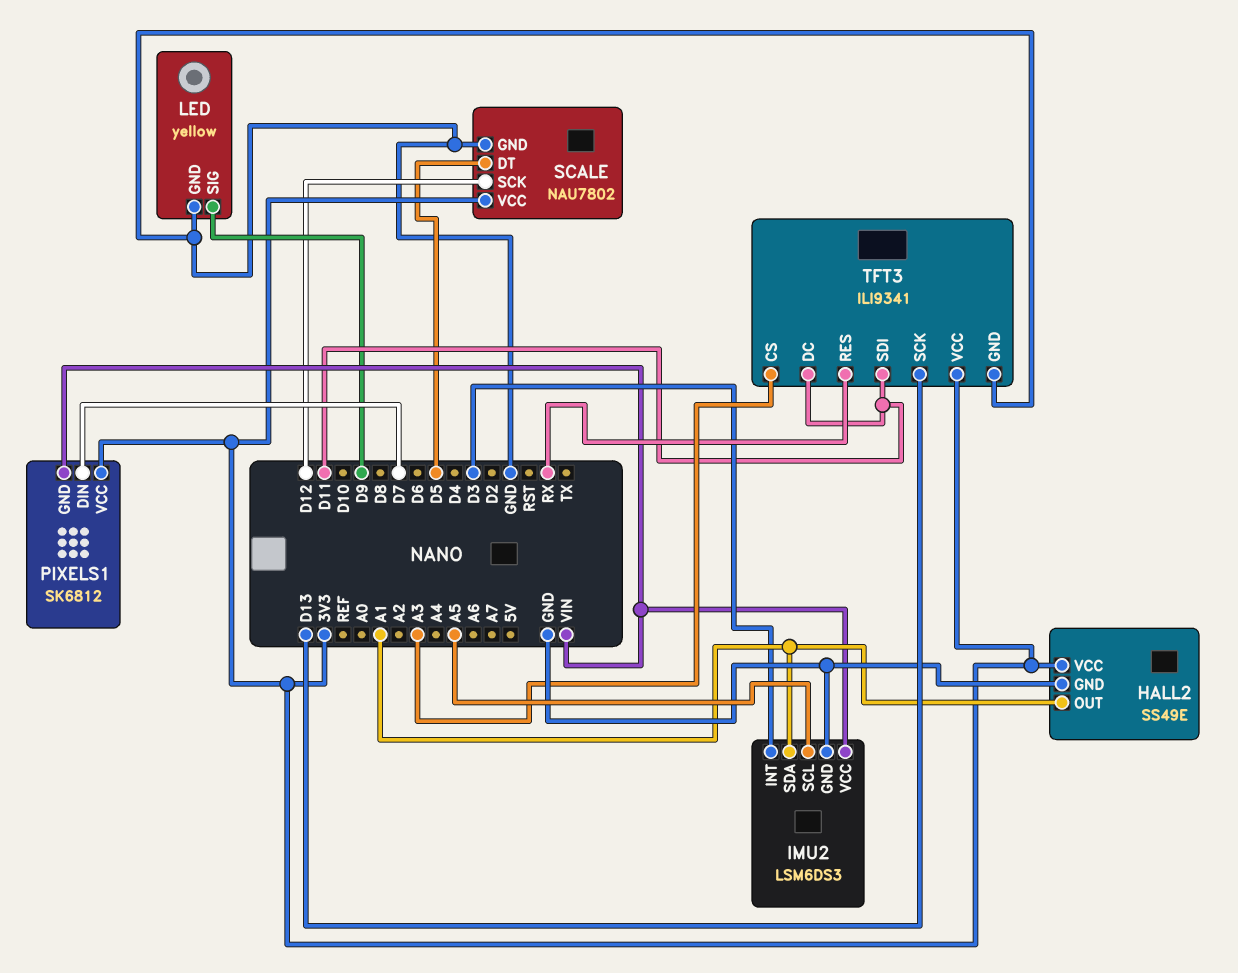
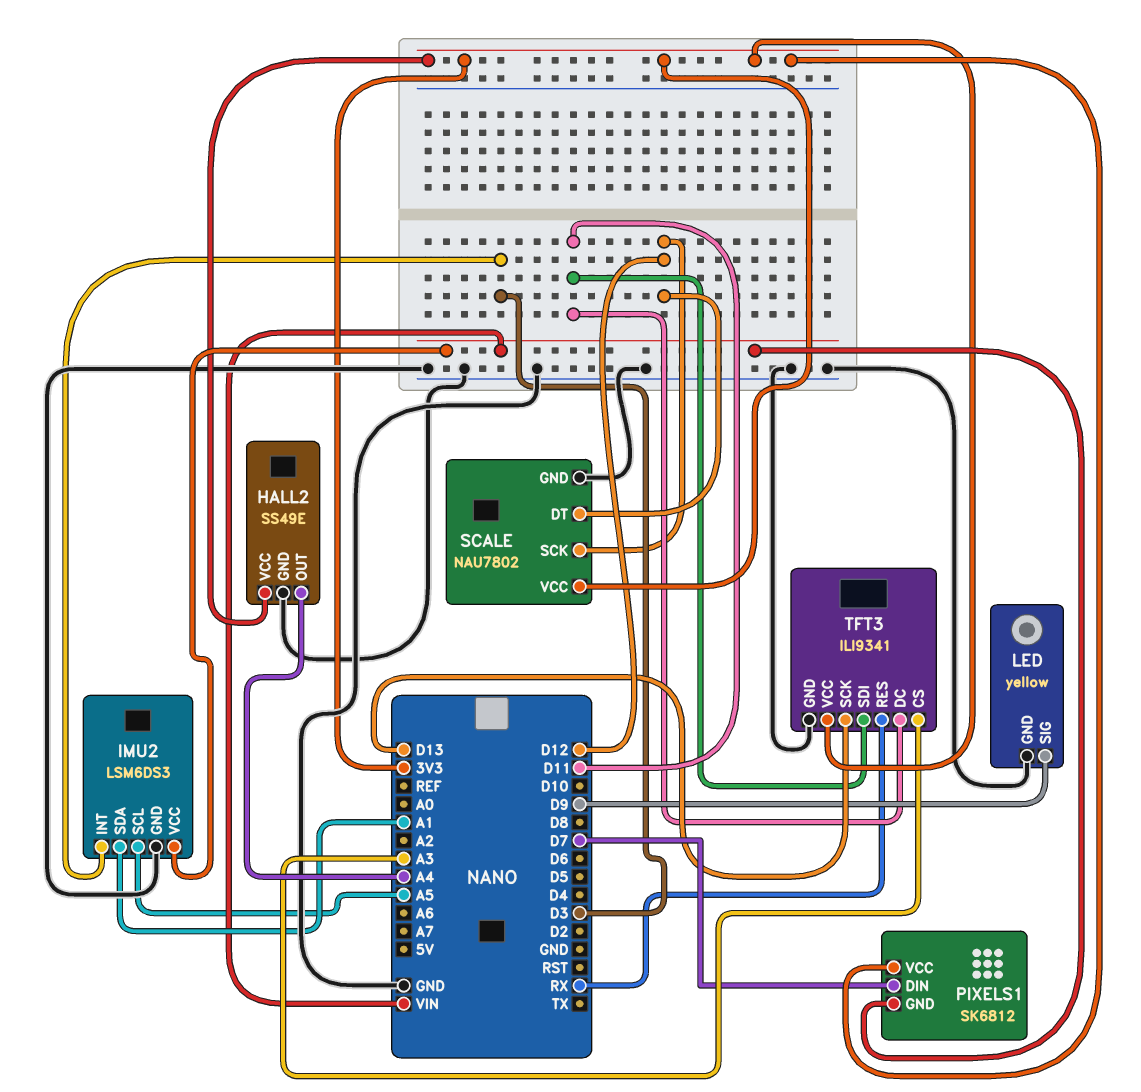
HALL2 pin OUT: A1 -> A4
SCALE pin DT: D5 -> D12

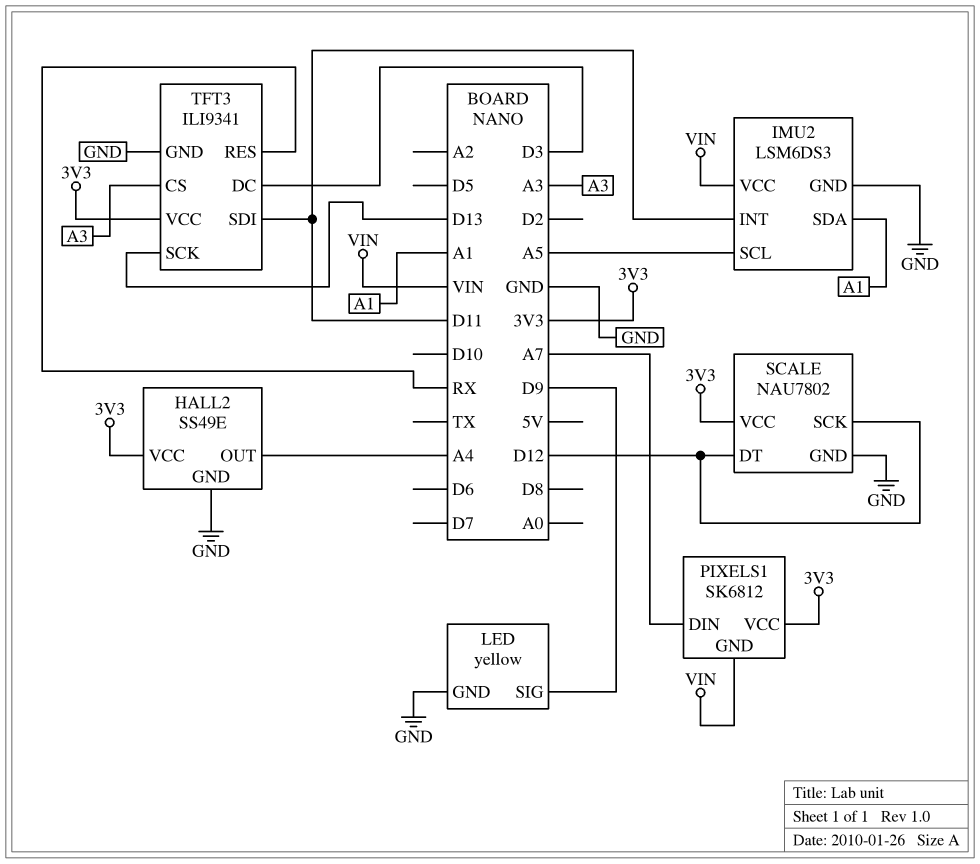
IMU2 pin INT: D3 -> D11
PIXELS1 pin DIN: D7 -> A7
TFT3 pin DC: D11 -> D3

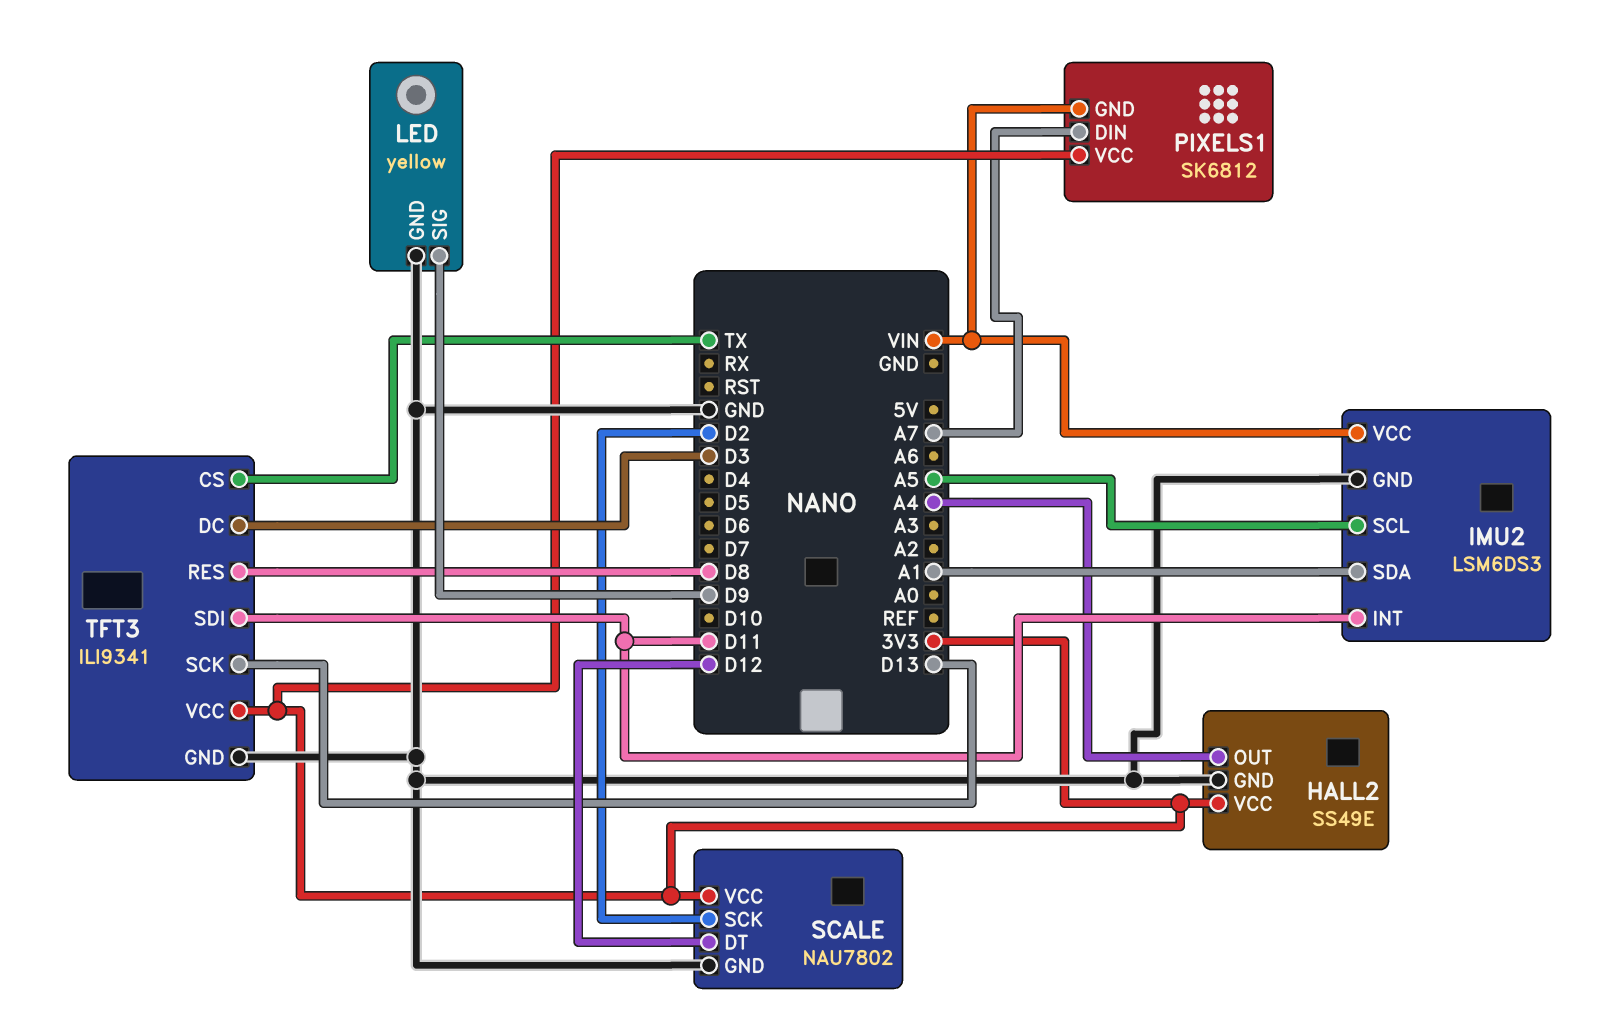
SCALE pin SCK: D12 -> D2
TFT3 pin CS: A3 -> TX
TFT3 pin RES: RX -> D8

